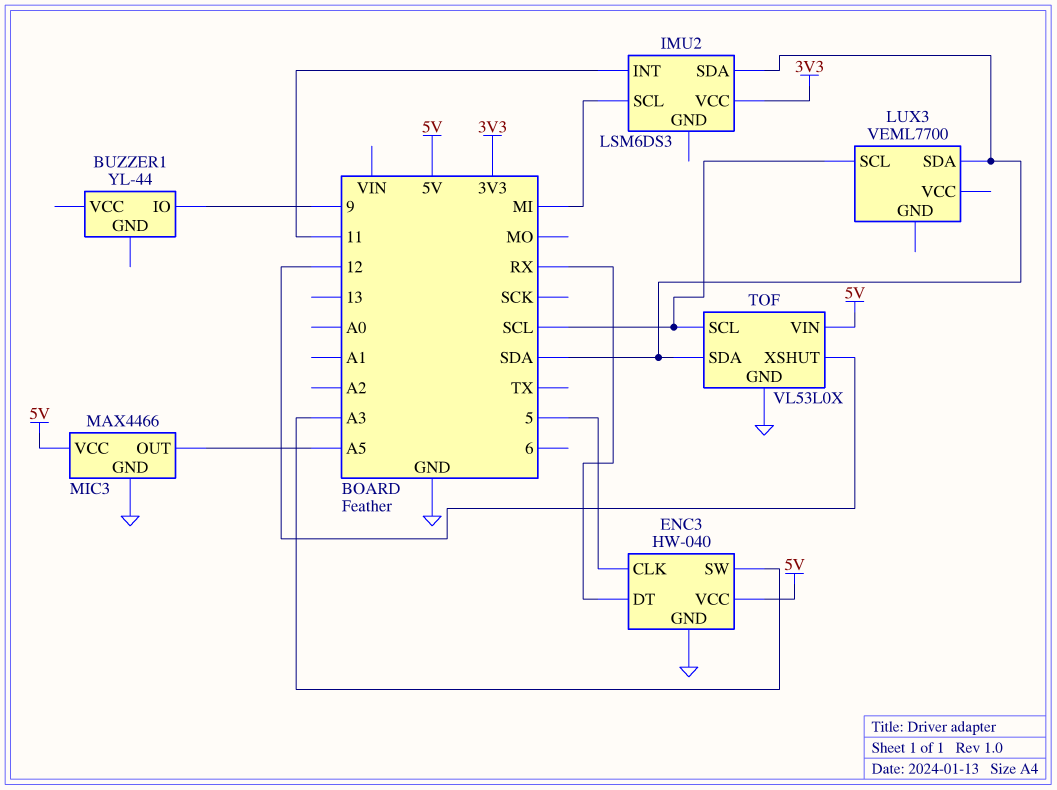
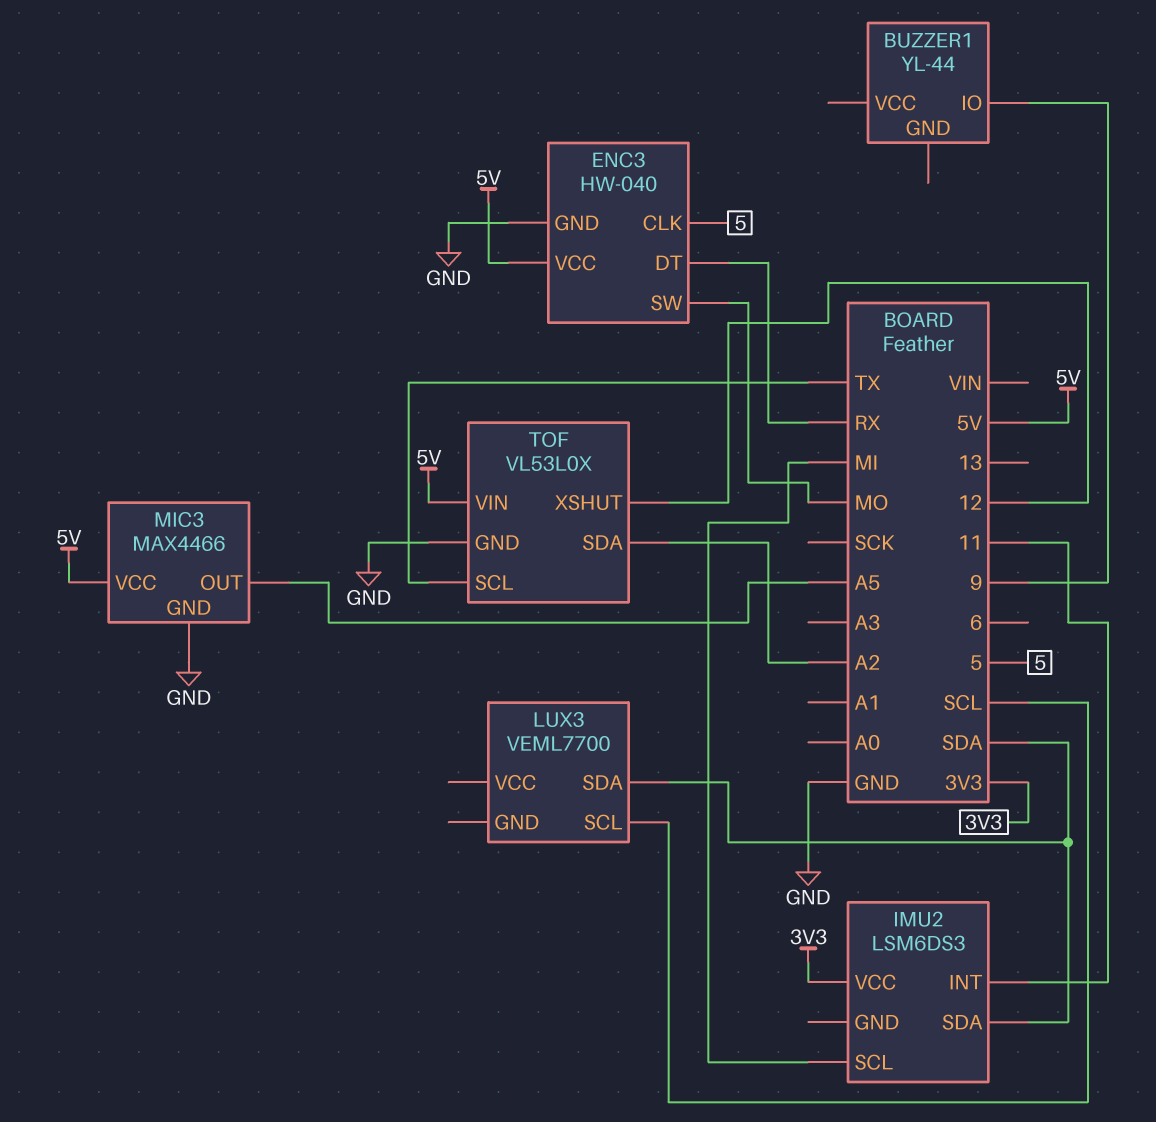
ENC3 pin SW: A3 -> MO
TOF pin SCL: SCL -> TX
TOF pin SDA: SDA -> A2

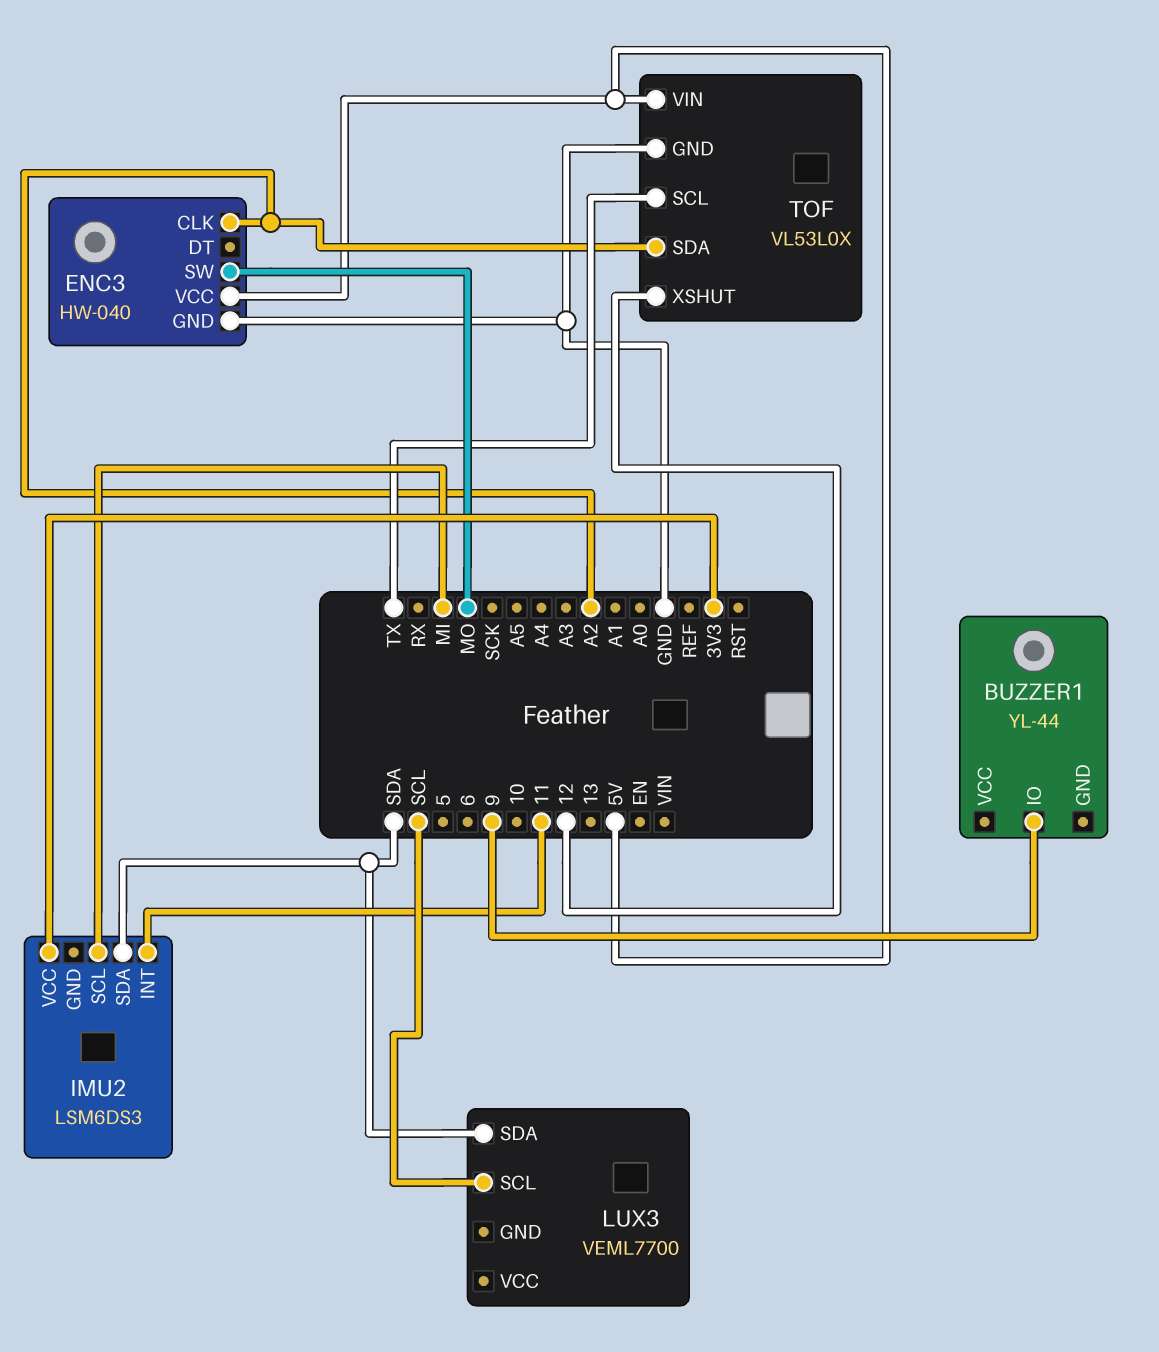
ENC3 pin CLK: 5 -> A2
ENC3 pin DT: RX -> none
MIC3: MAX4466 -> none
MIC3 pin GND: GND -> none
MIC3 pin OUT: A5 -> none
MIC3 pin VCC: 5V -> none

